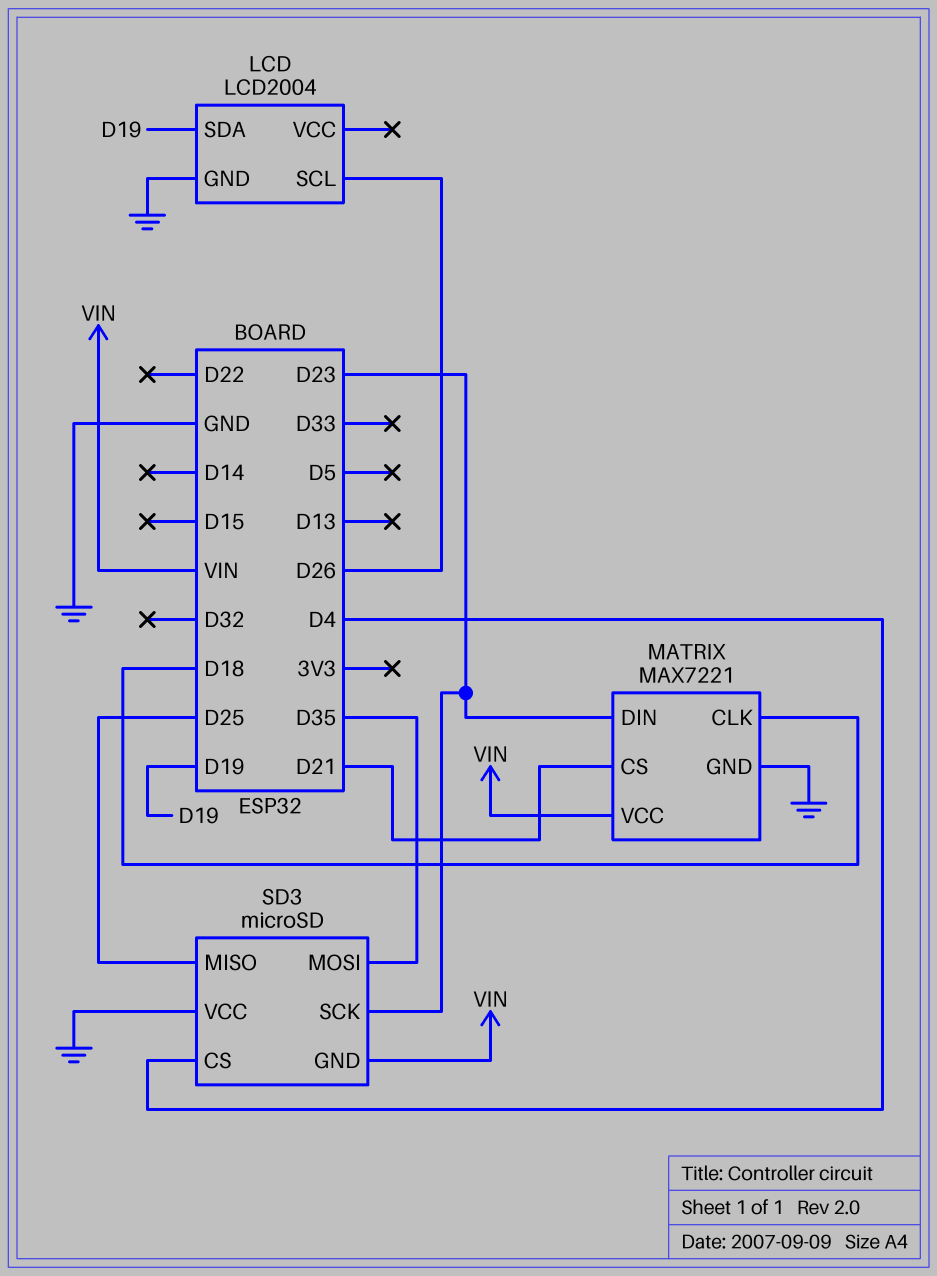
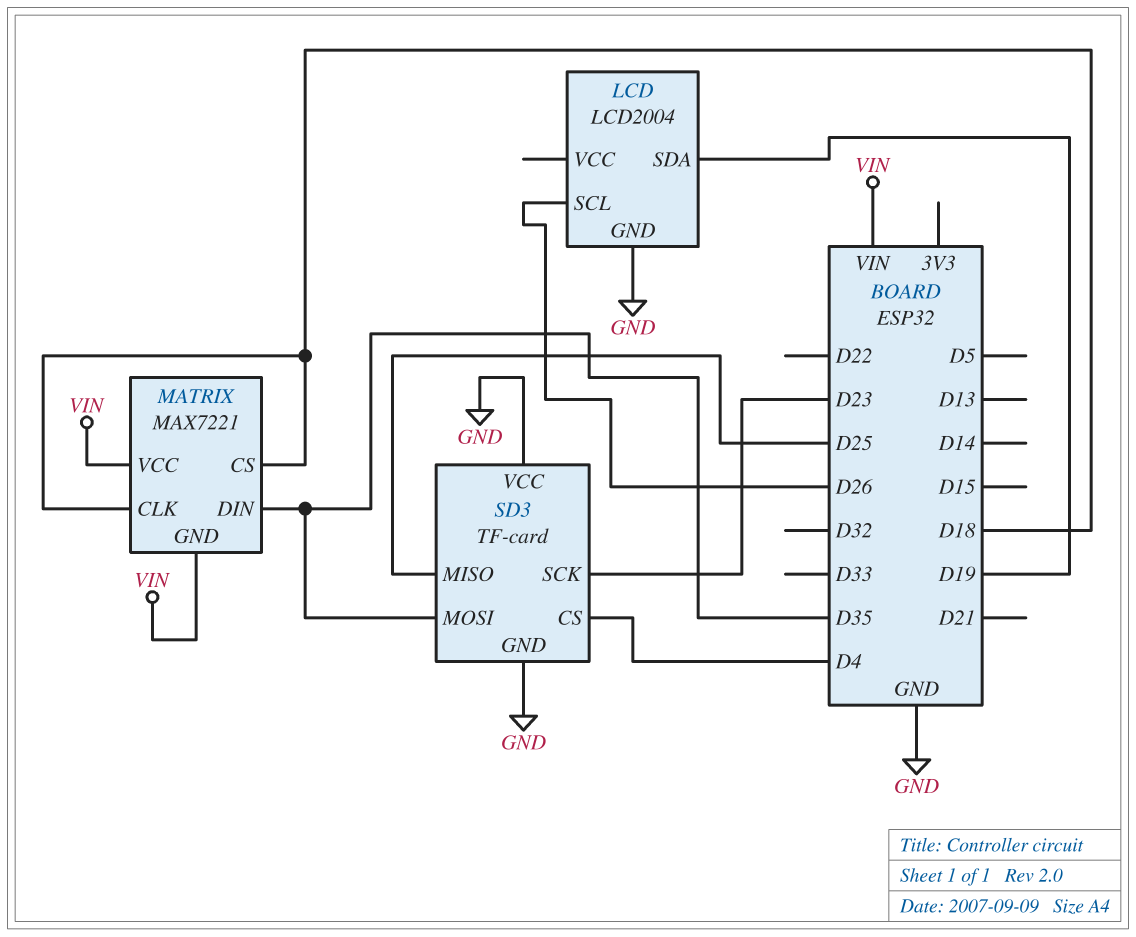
MATRIX pin CS: D21 -> D18
MATRIX pin DIN: D23 -> D35
MATRIX pin GND: GND -> VIN
SD3: microSD -> TF-card
SD3 pin GND: VIN -> GND

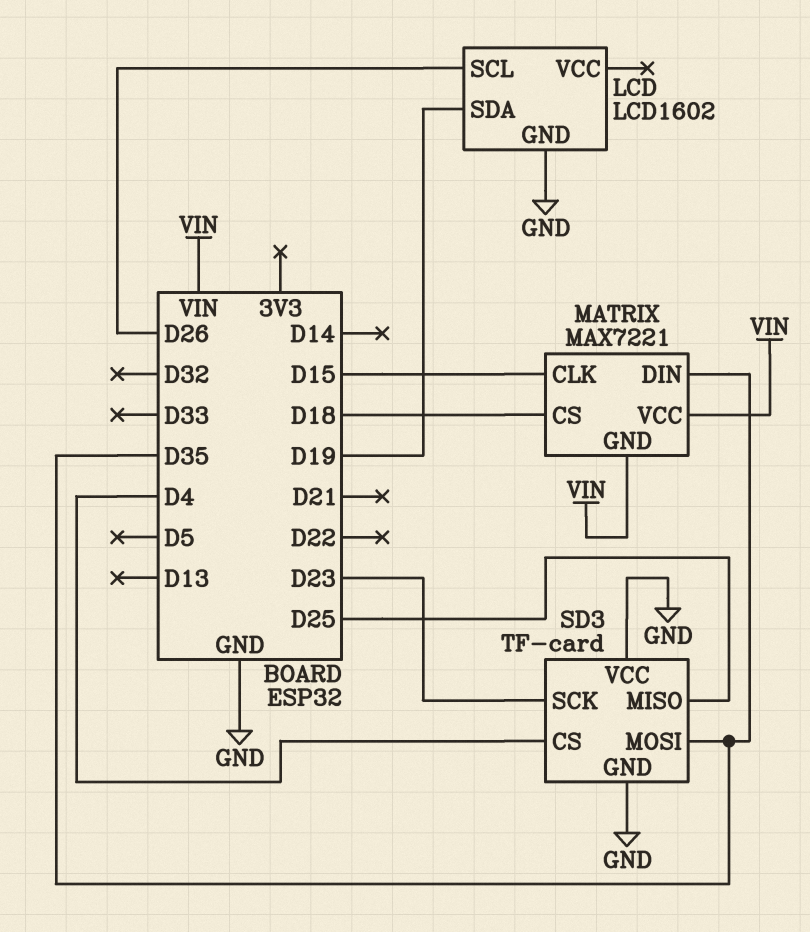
LCD: LCD2004 -> LCD1602
MATRIX pin CLK: D18 -> D15

